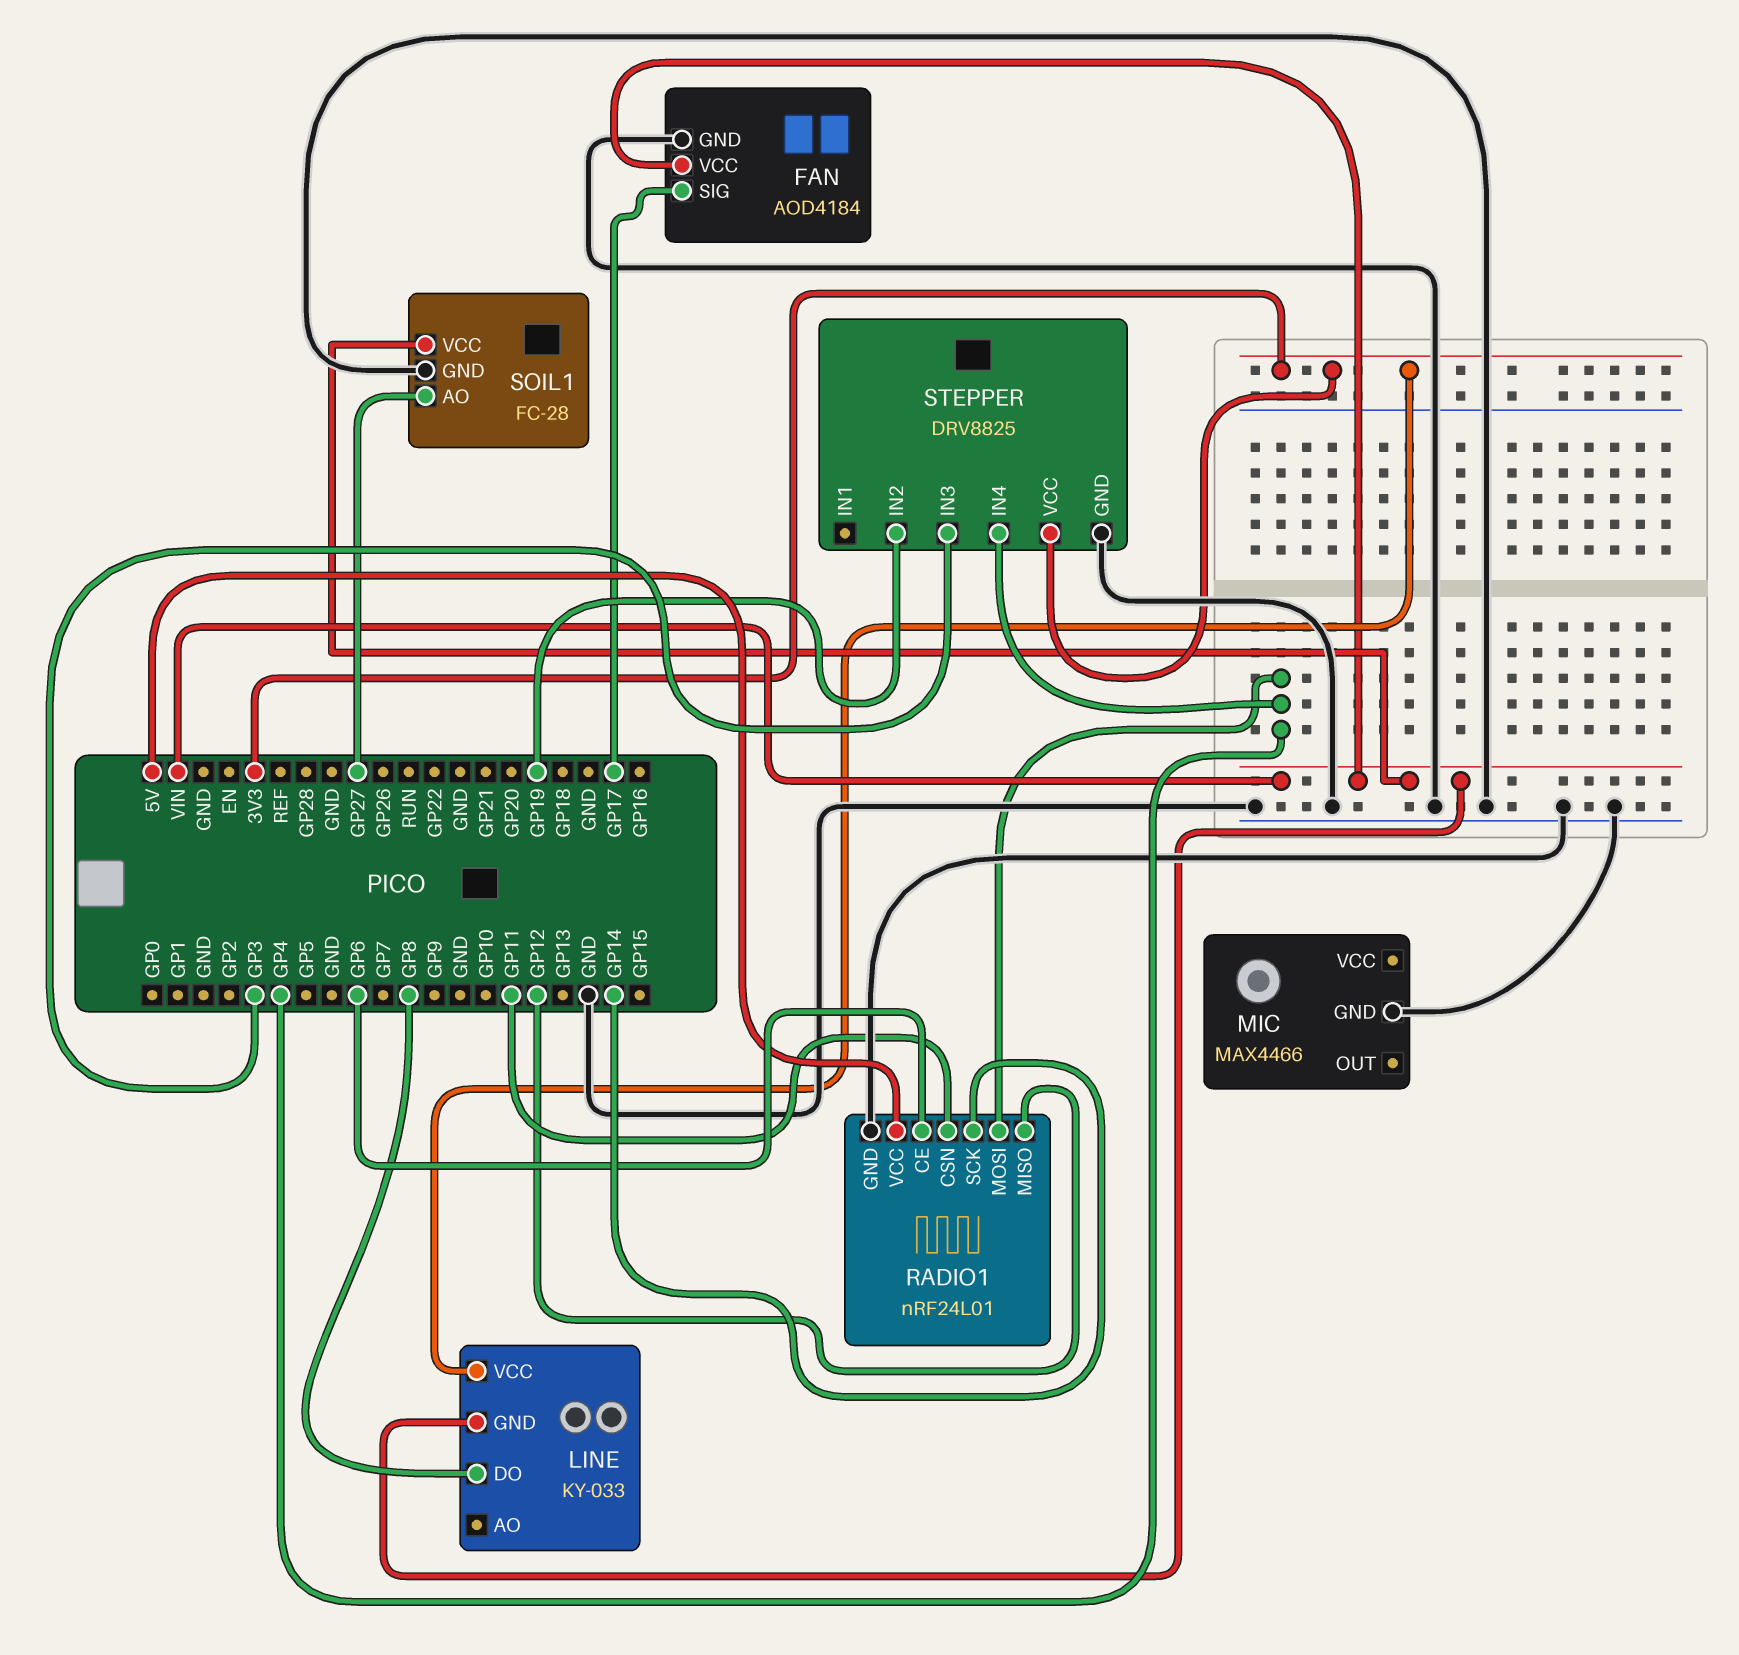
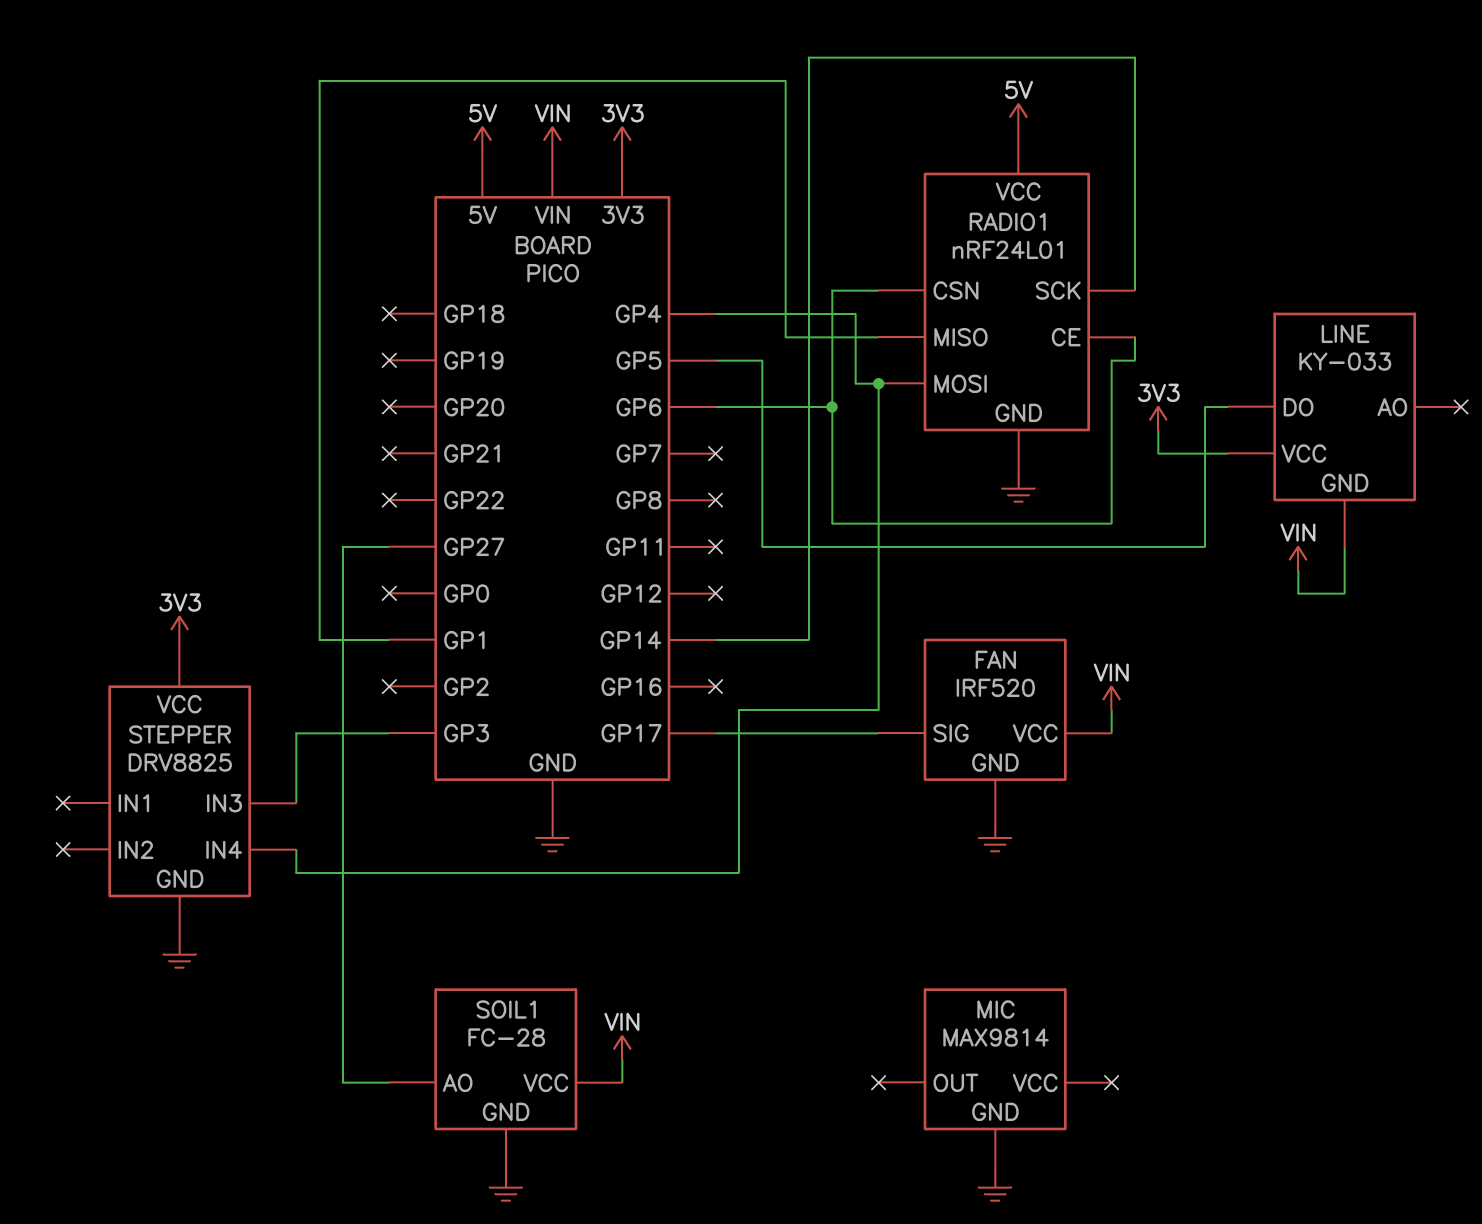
FAN: AOD4184 -> IRF520
LINE pin DO: GP8 -> GP5
MIC: MAX4466 -> MAX9814
RADIO1 pin CSN: GP11 -> GP6
RADIO1 pin MISO: GP12 -> GP1
STEPPER pin IN2: GP19 -> none

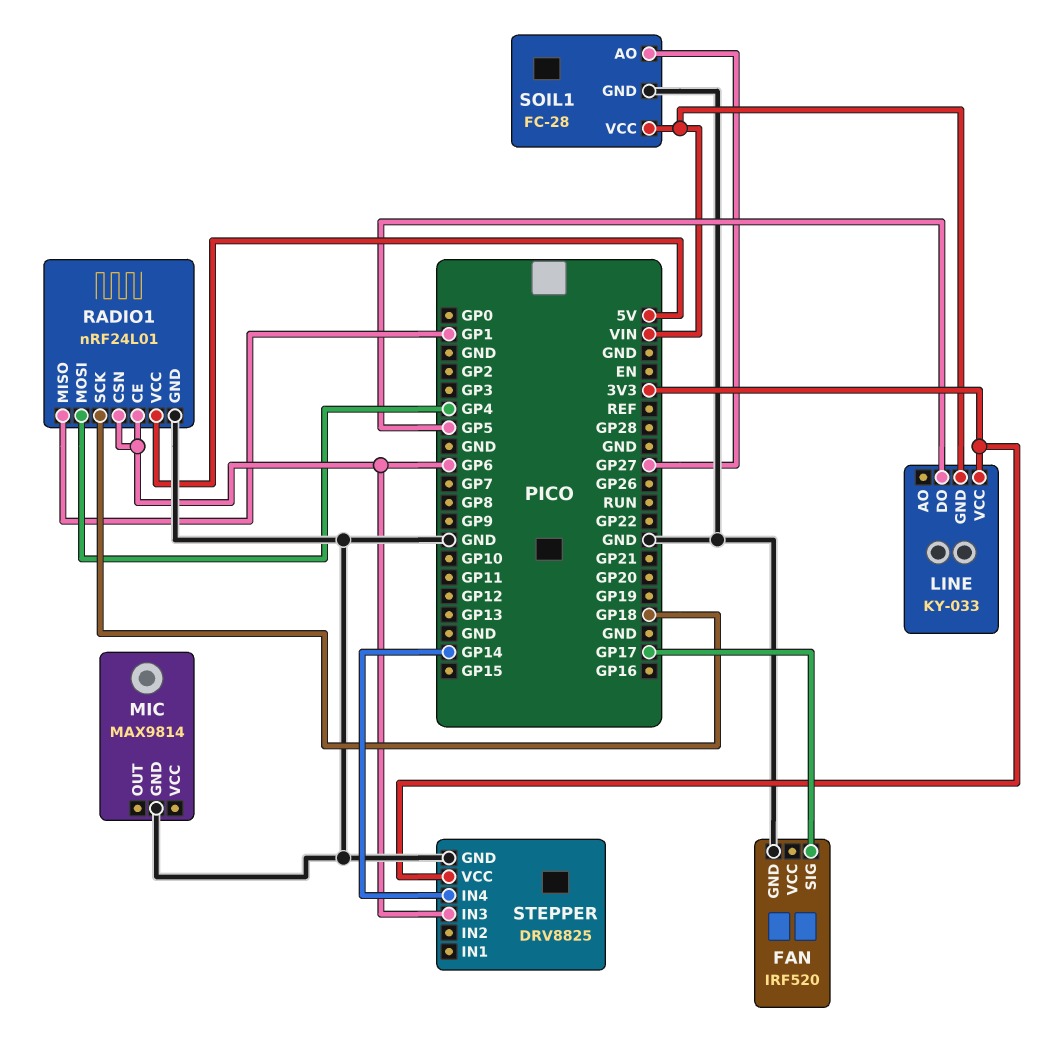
FAN pin VCC: VIN -> none
RADIO1 pin SCK: GP14 -> GP18
STEPPER pin IN3: GP3 -> GP6
STEPPER pin IN4: GP4 -> GP14

